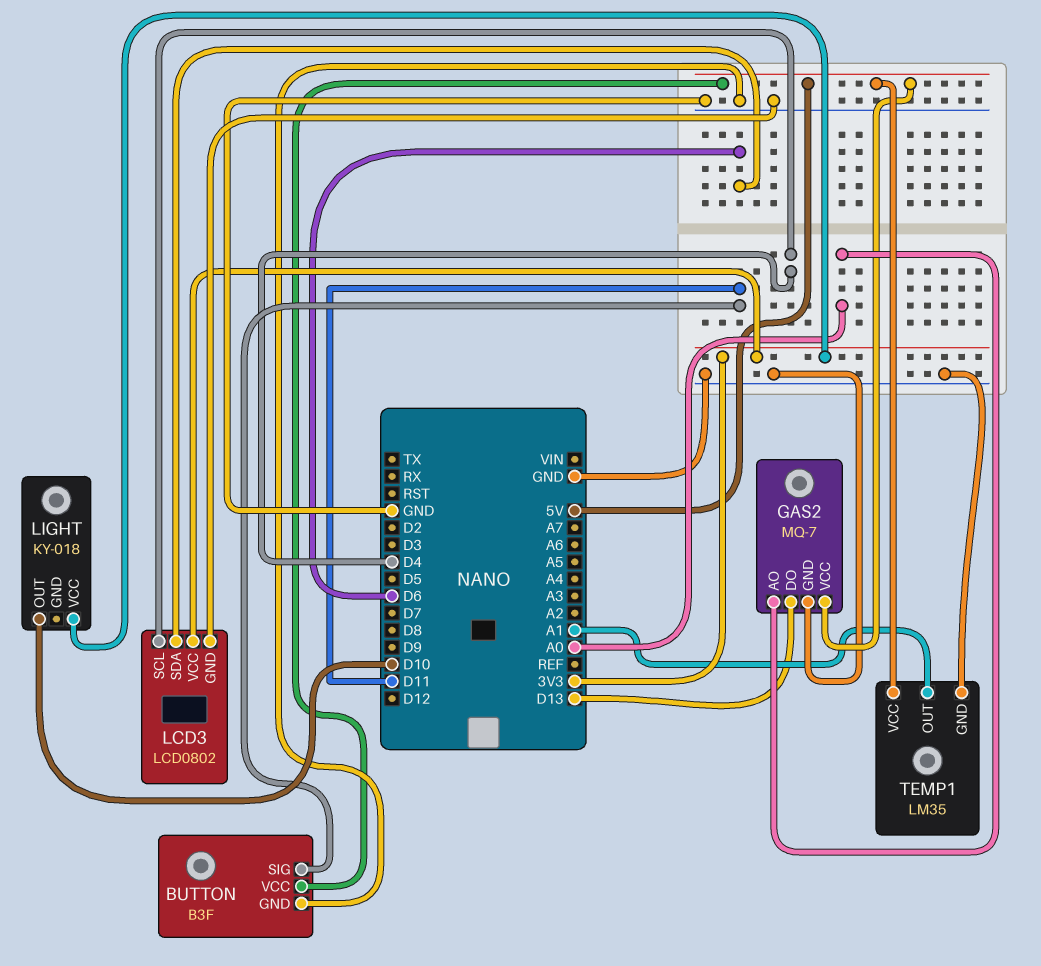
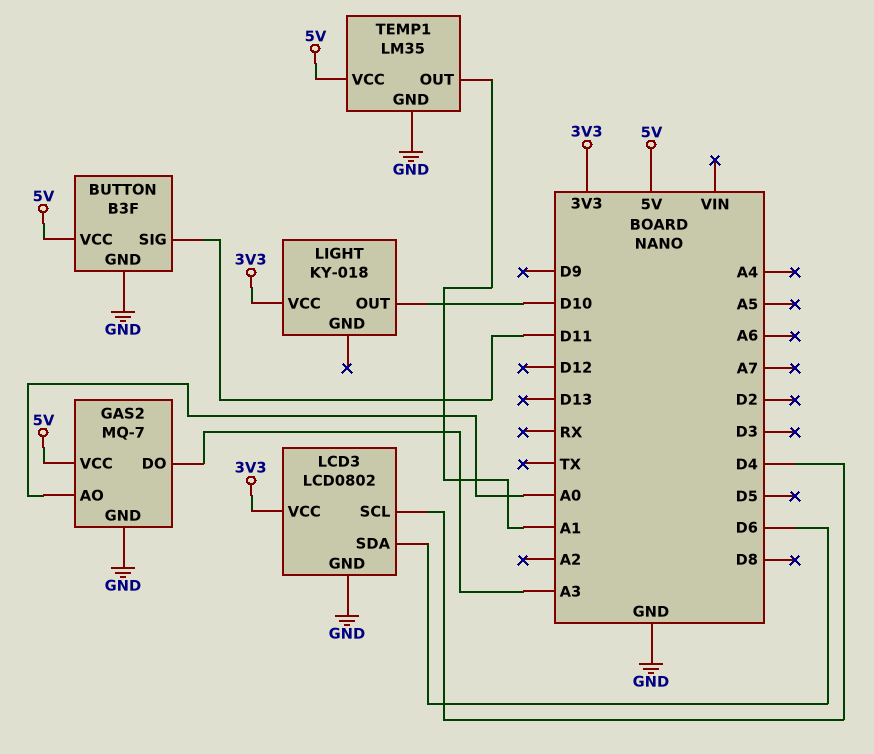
GAS2 pin DO: D13 -> A3

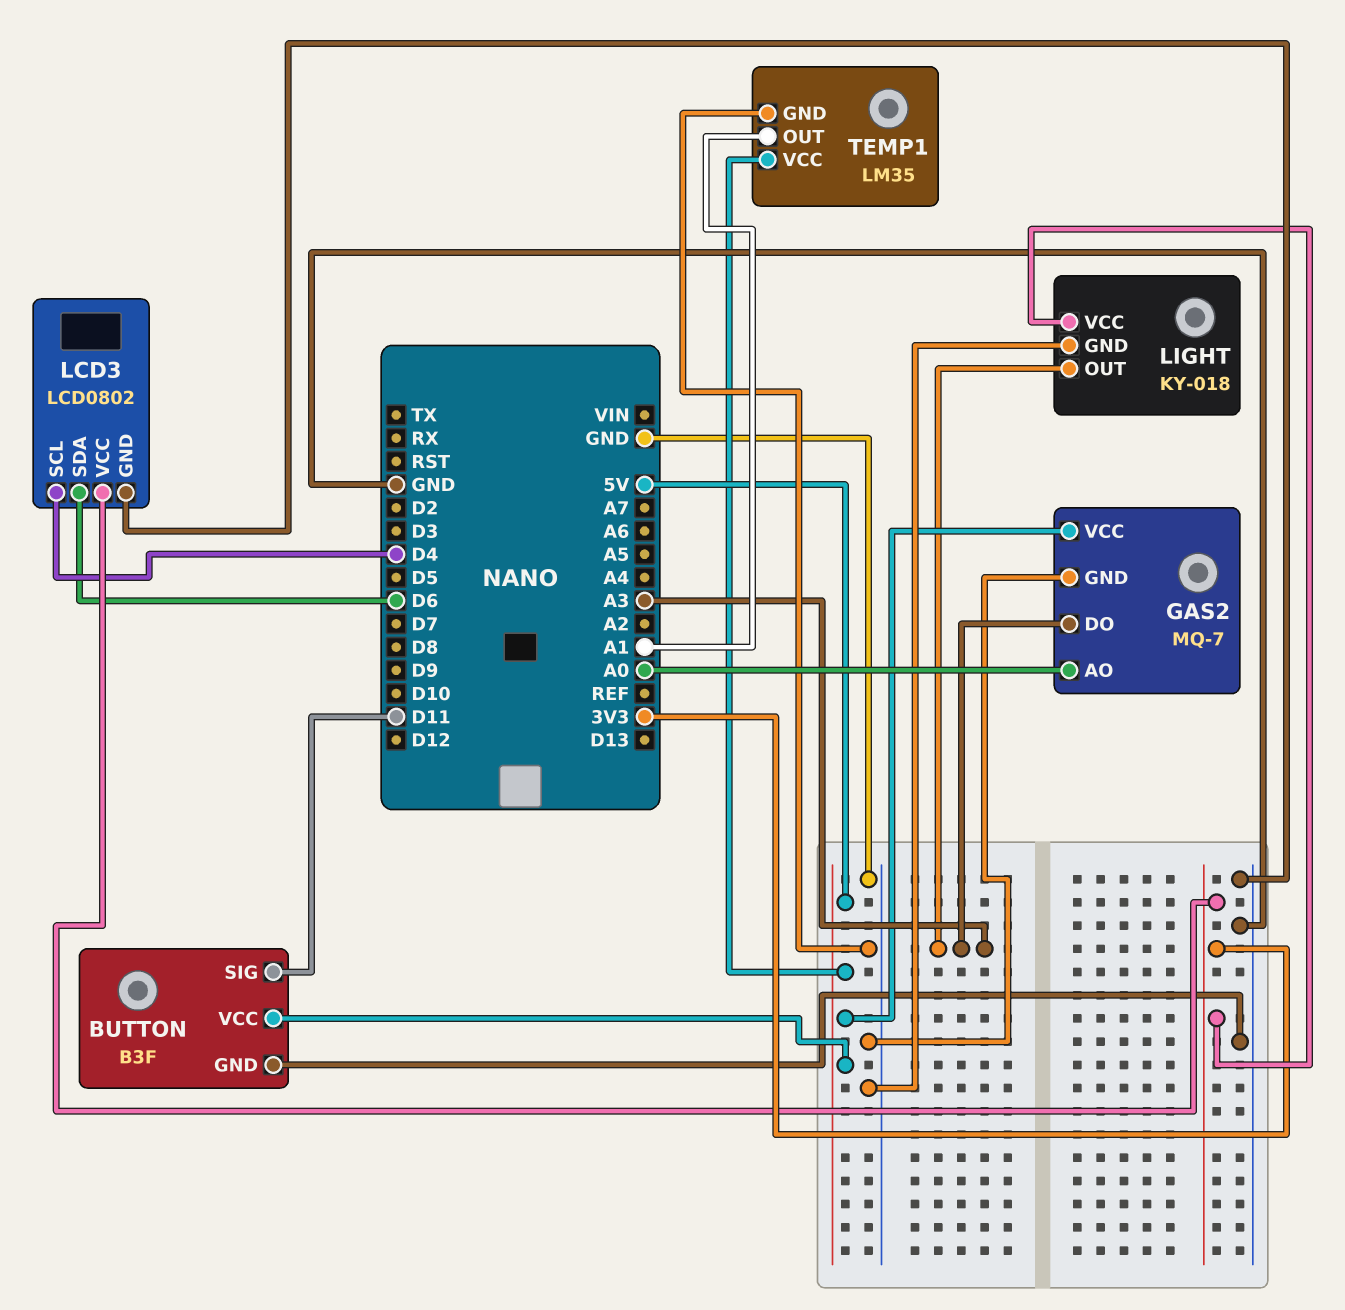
LIGHT pin GND: none -> GND
LIGHT pin OUT: D10 -> A3

